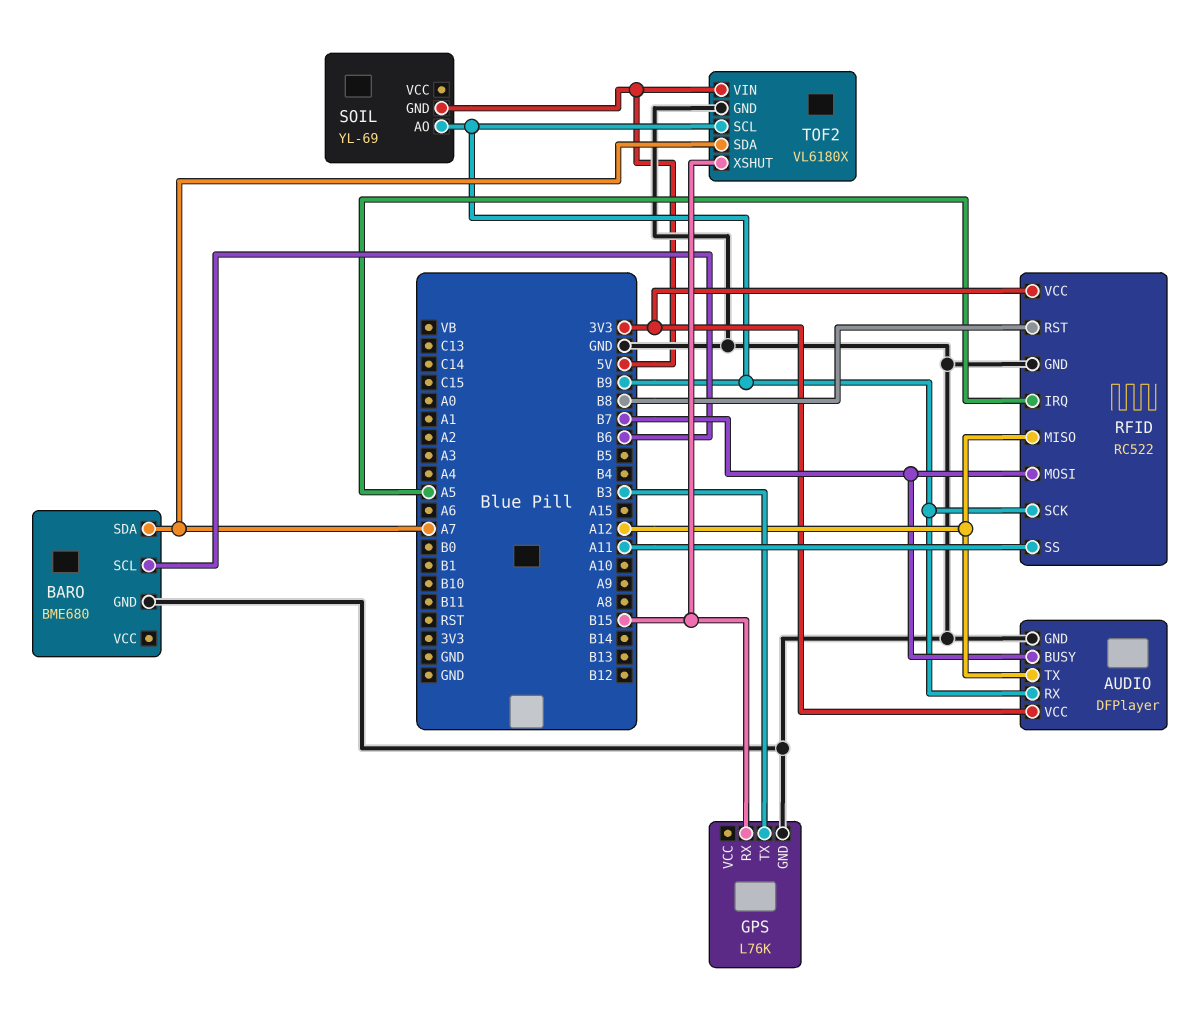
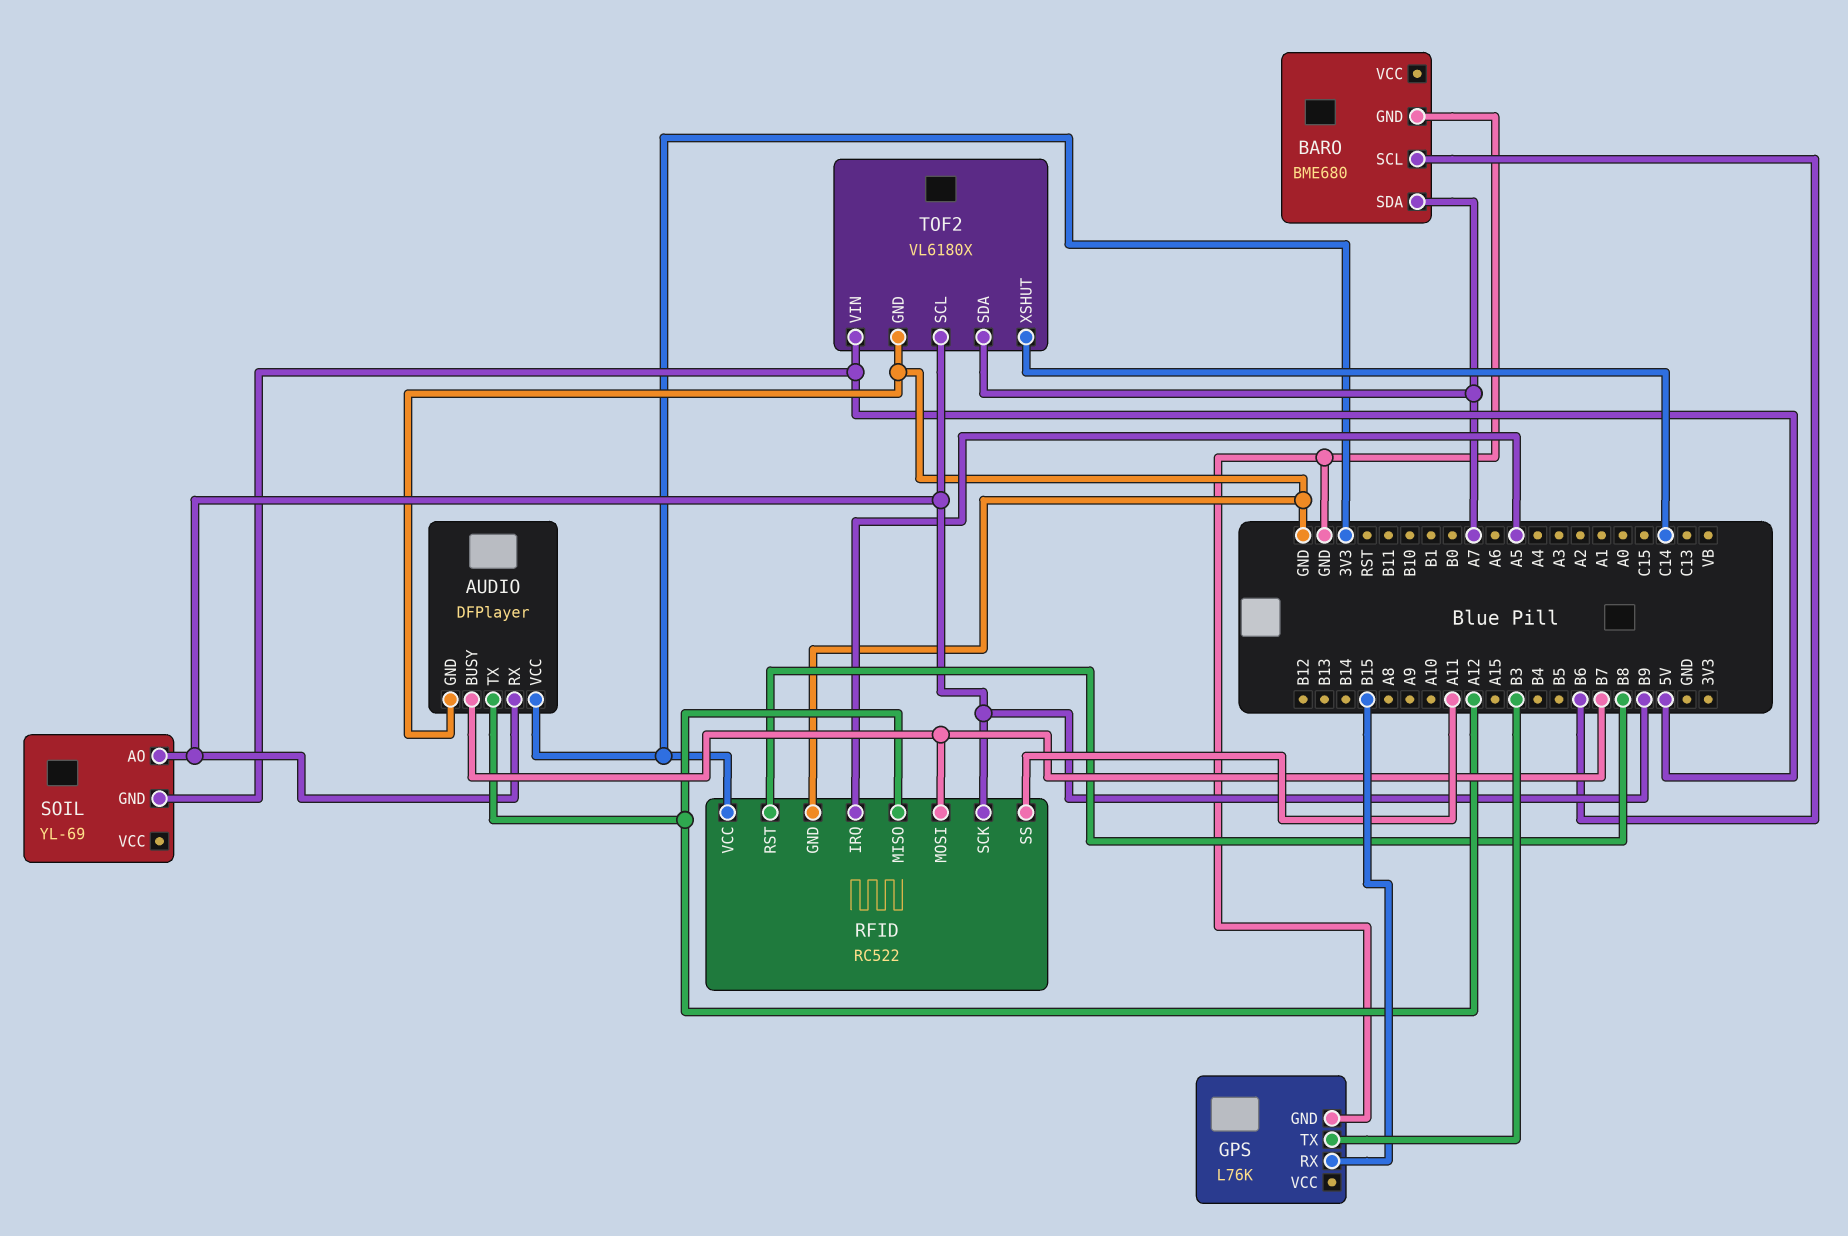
TOF2 pin XSHUT: B15 -> C14

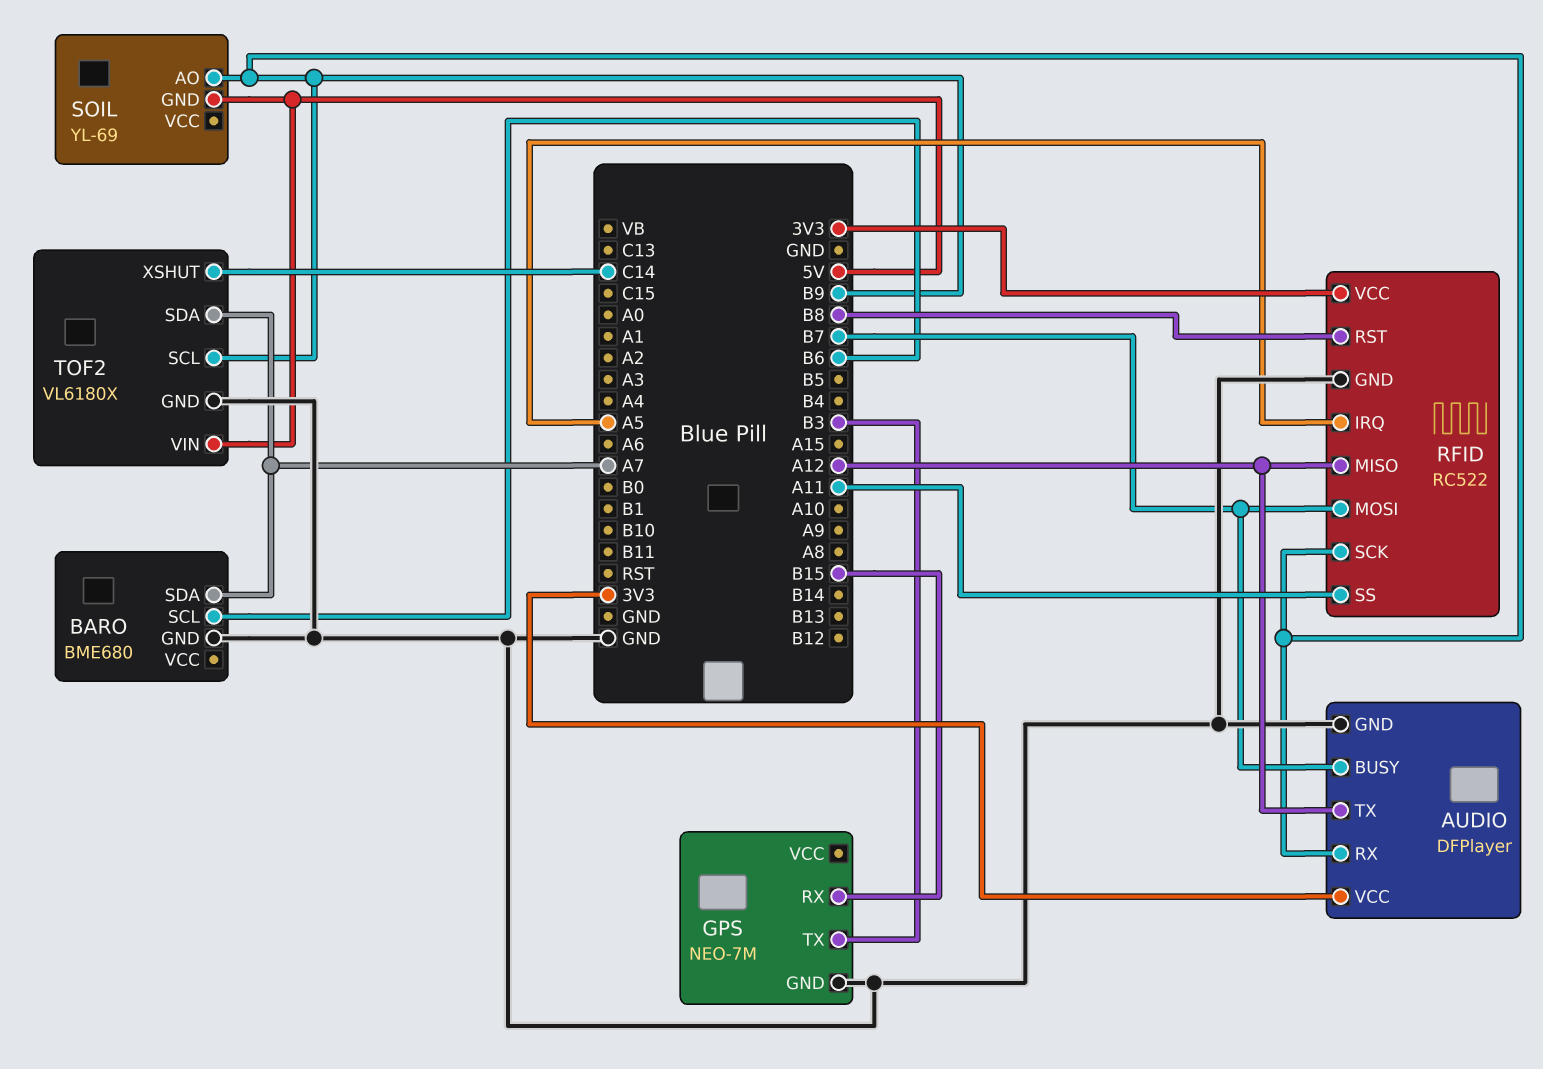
GPS: L76K -> NEO-7M

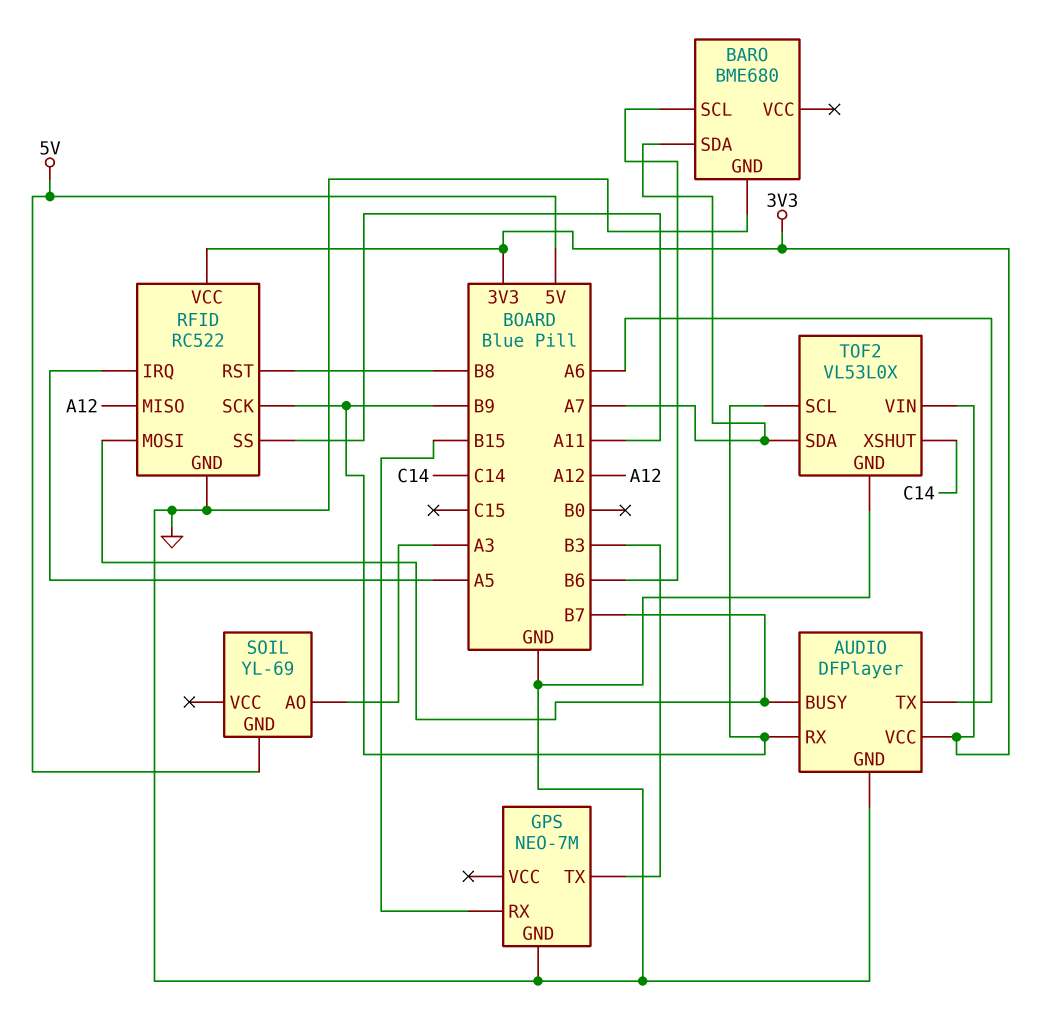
AUDIO pin TX: A12 -> A6
SOIL pin AO: B9 -> A3
TOF2: VL6180X -> VL53L0X
TOF2 pin VIN: 5V -> 3V3

